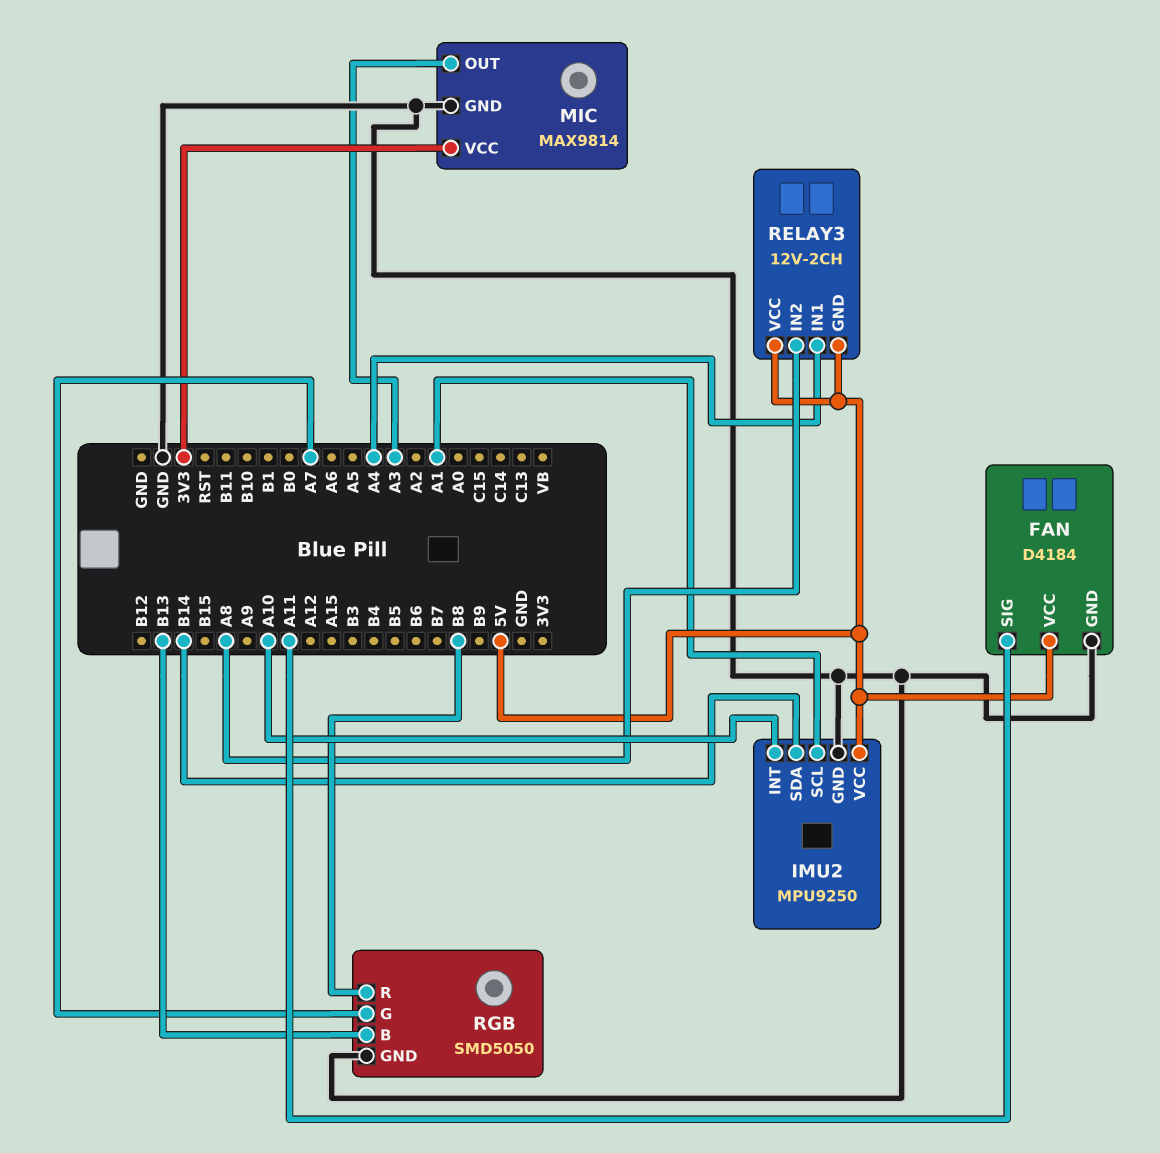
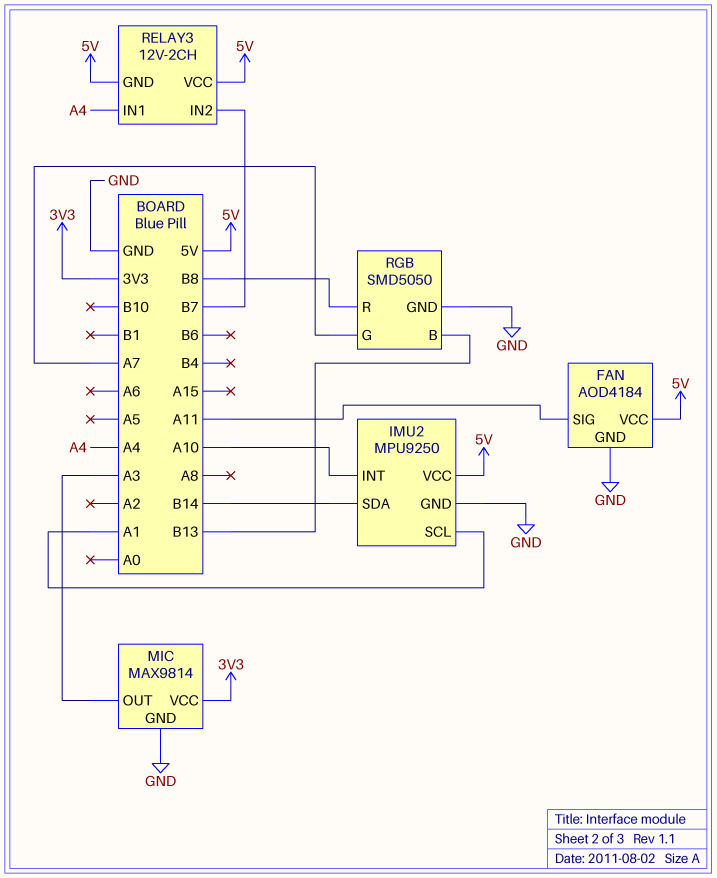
FAN: D4184 -> AOD4184
RELAY3 pin IN2: A8 -> B7

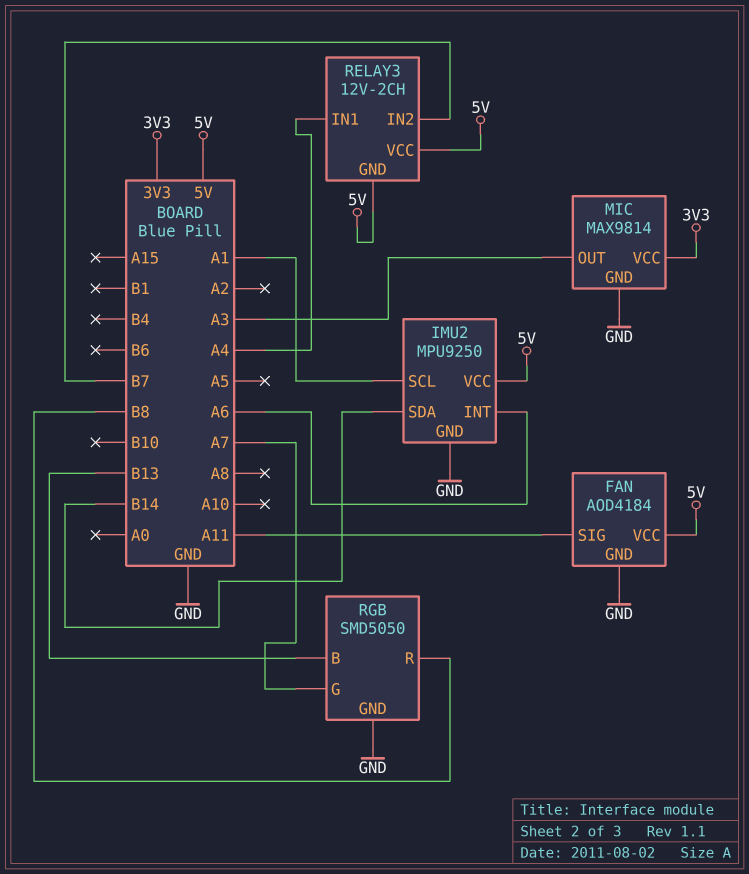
IMU2 pin INT: A10 -> A6

